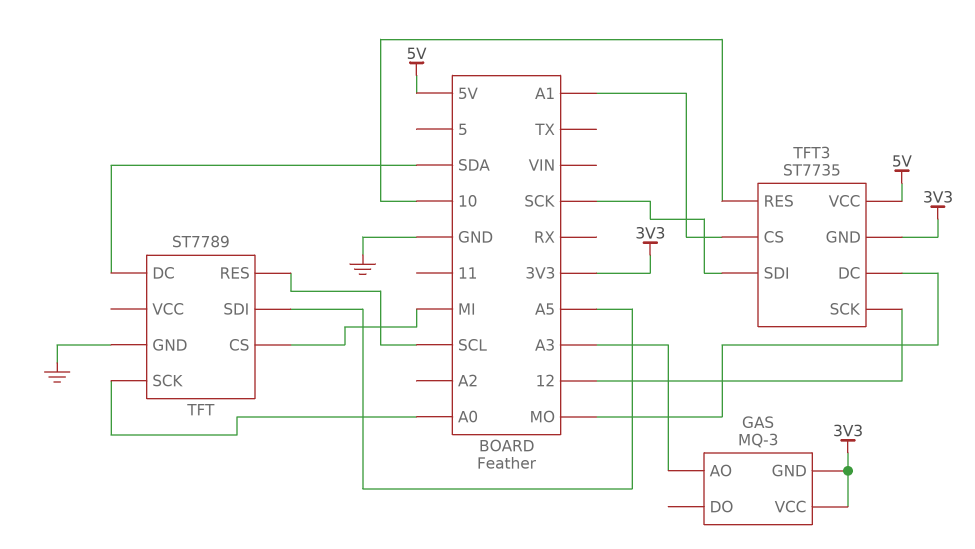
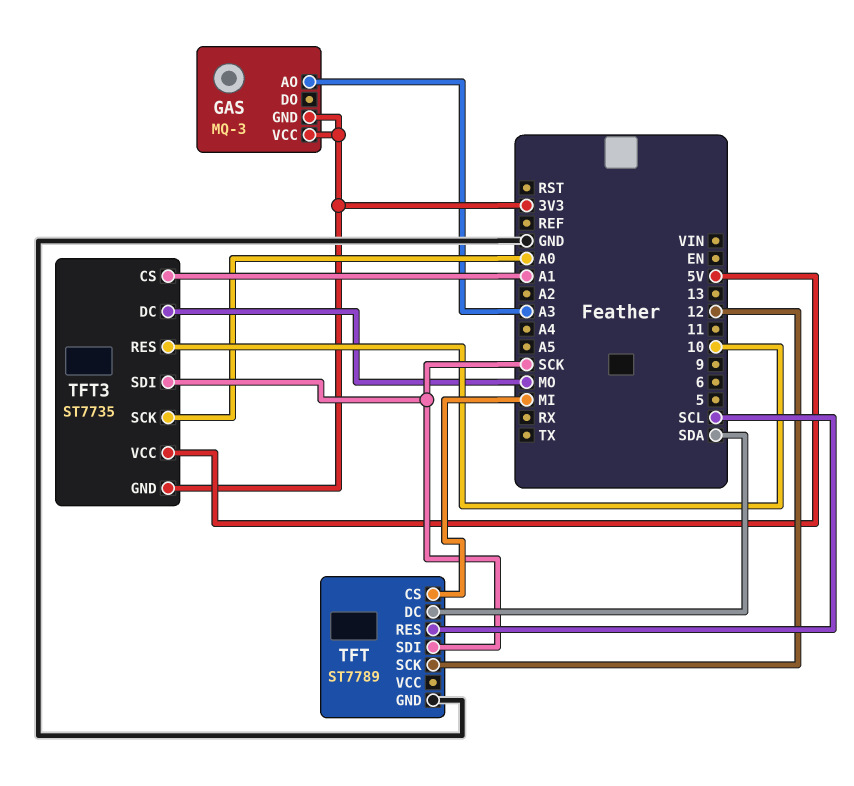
TFT pin SCK: A0 -> 12
TFT pin SDI: A5 -> SCK
TFT3 pin SCK: 12 -> A0

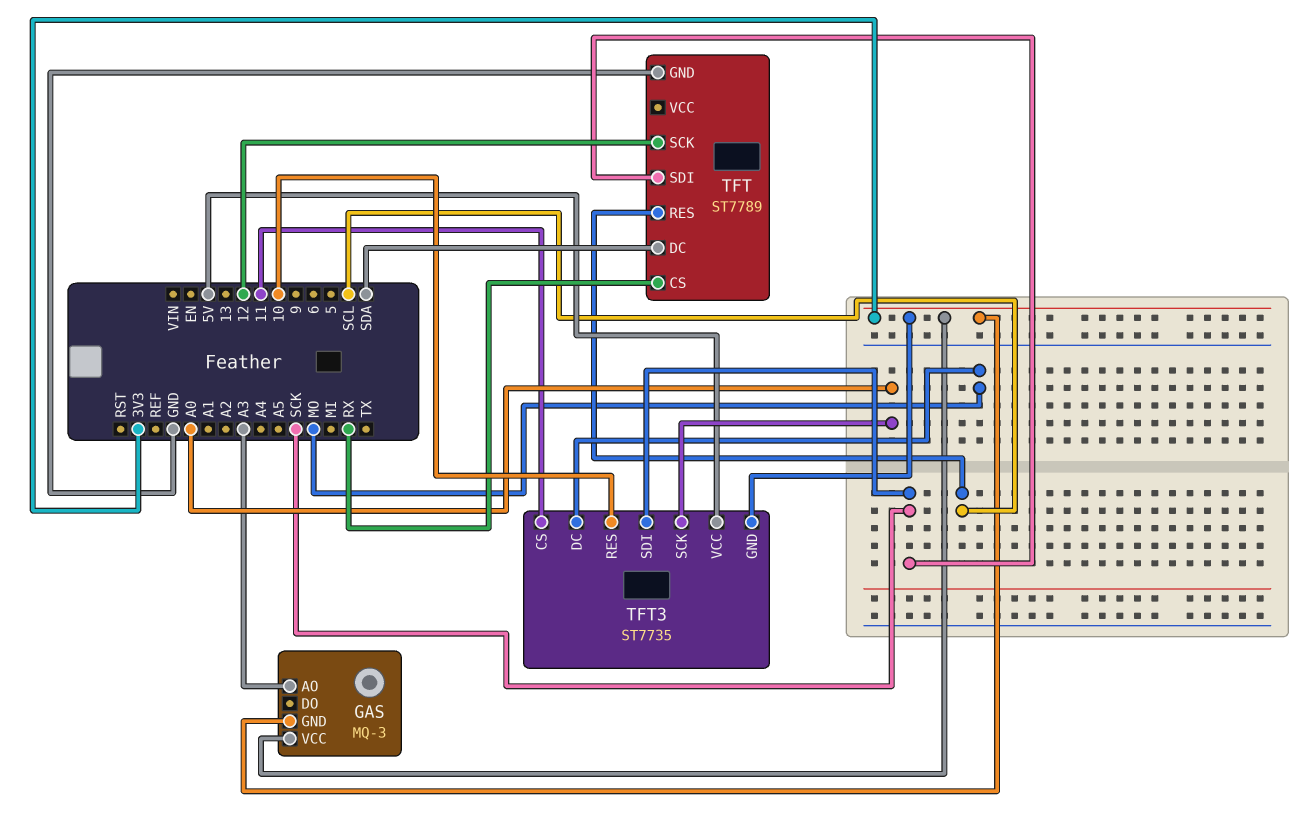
TFT pin CS: MI -> RX
TFT3 pin CS: A1 -> 11

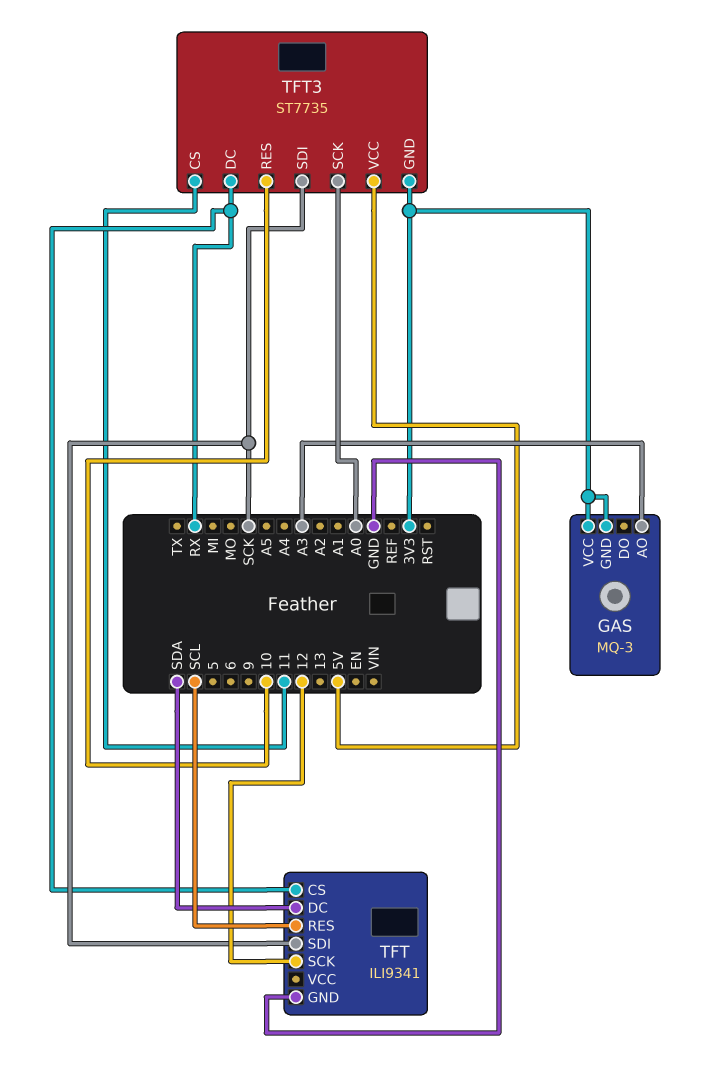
TFT: ST7789 -> ILI9341
TFT3 pin DC: MO -> RX

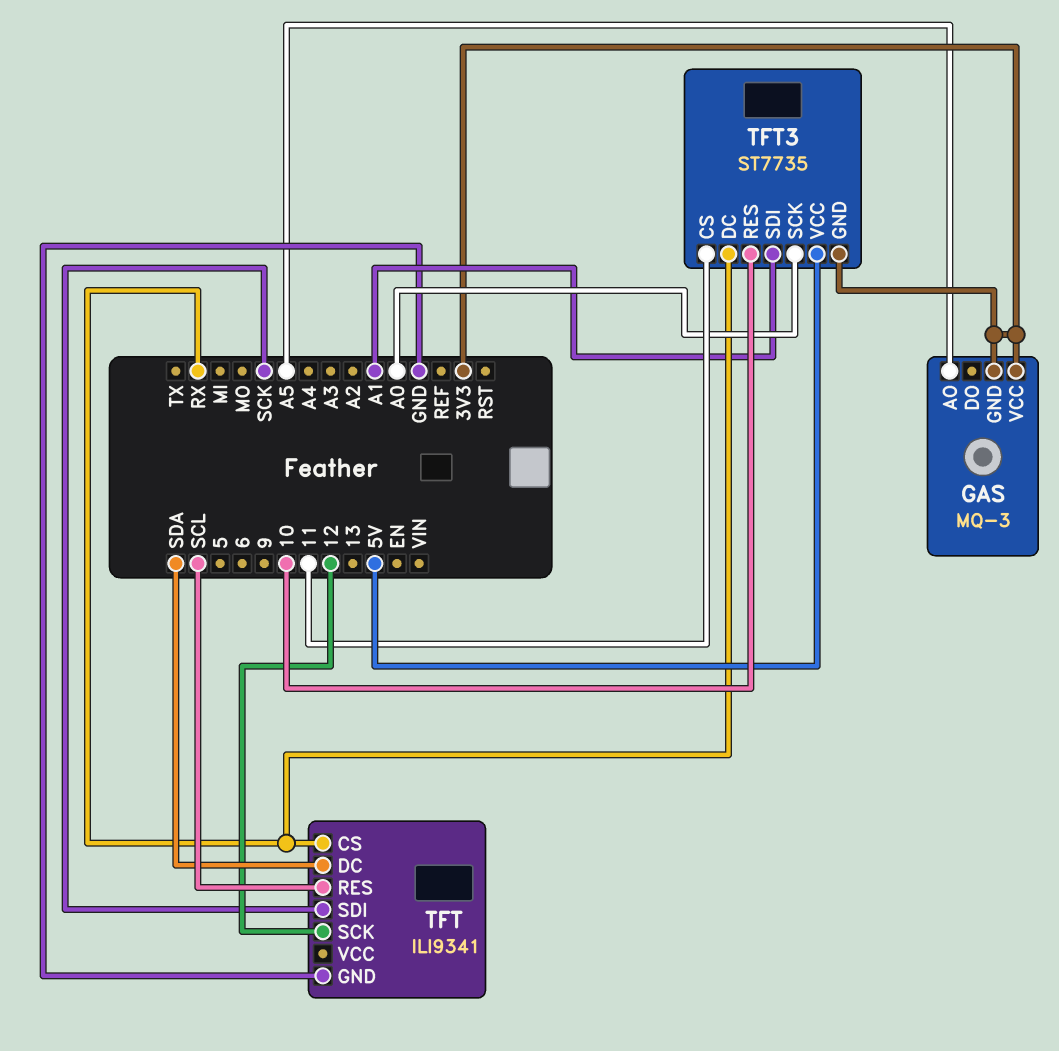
GAS pin AO: A3 -> A5
TFT3 pin SDI: SCK -> A1

